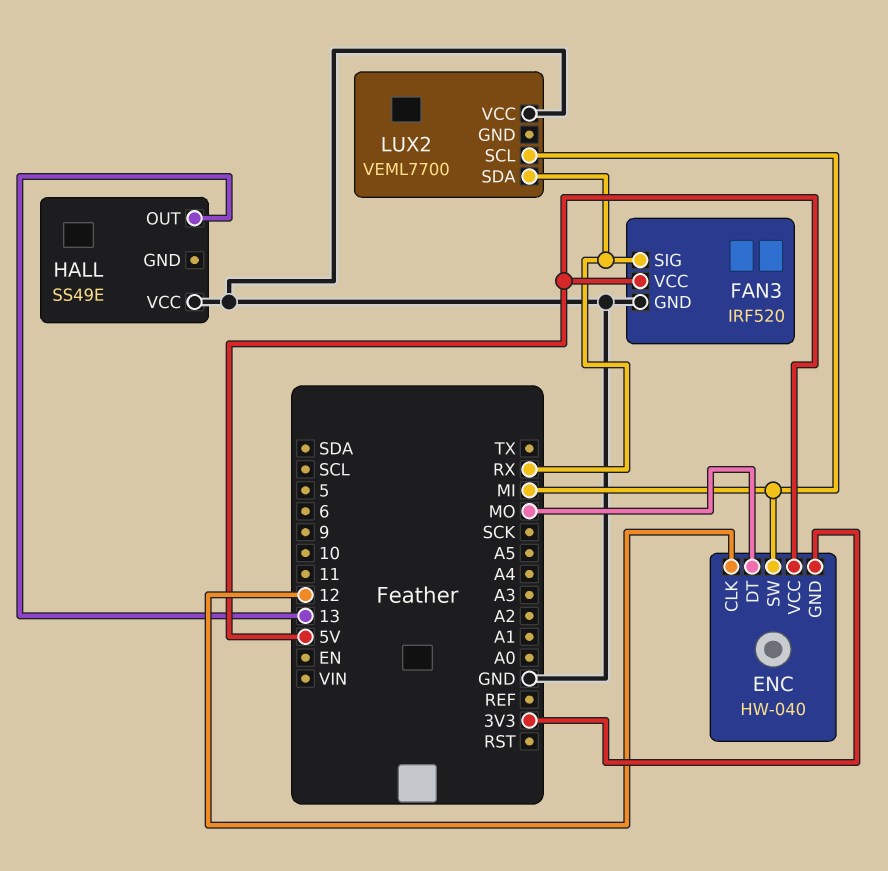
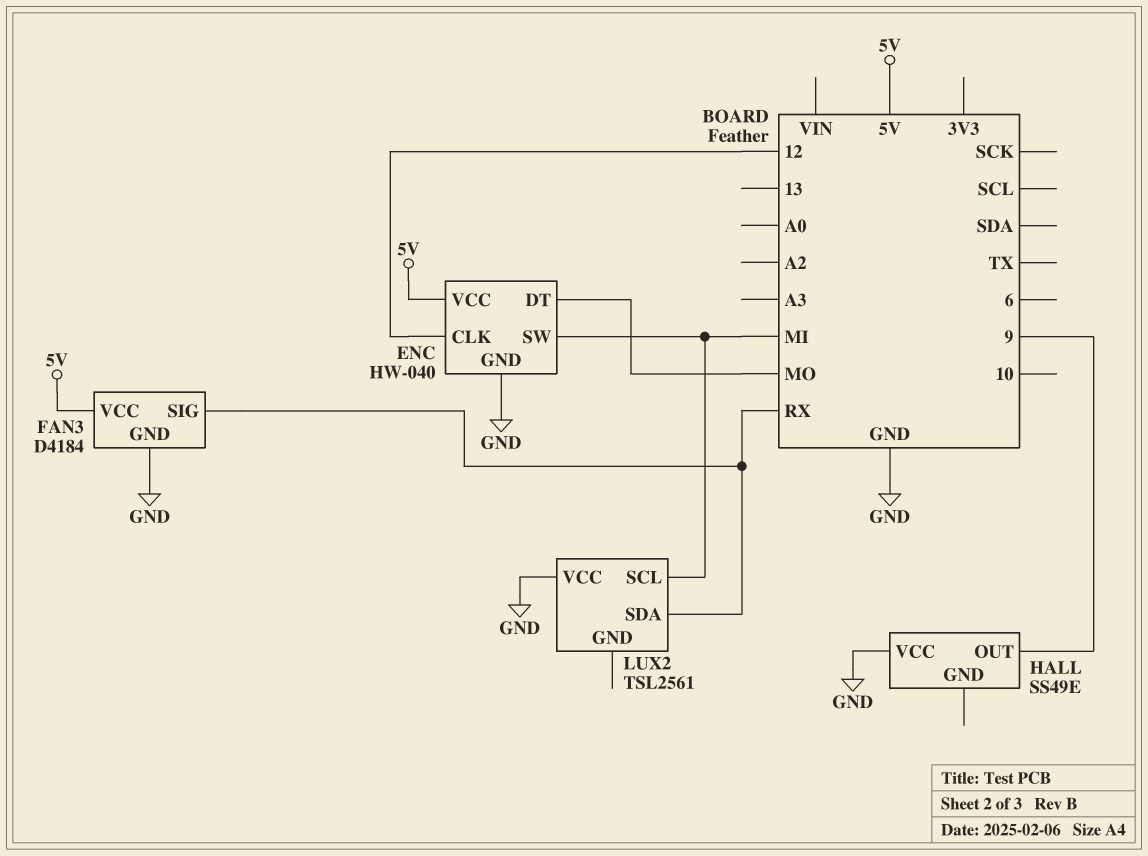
ENC pin GND: 3V3 -> GND
FAN3: IRF520 -> D4184
HALL pin OUT: 13 -> 9
LUX2: VEML7700 -> TSL2561

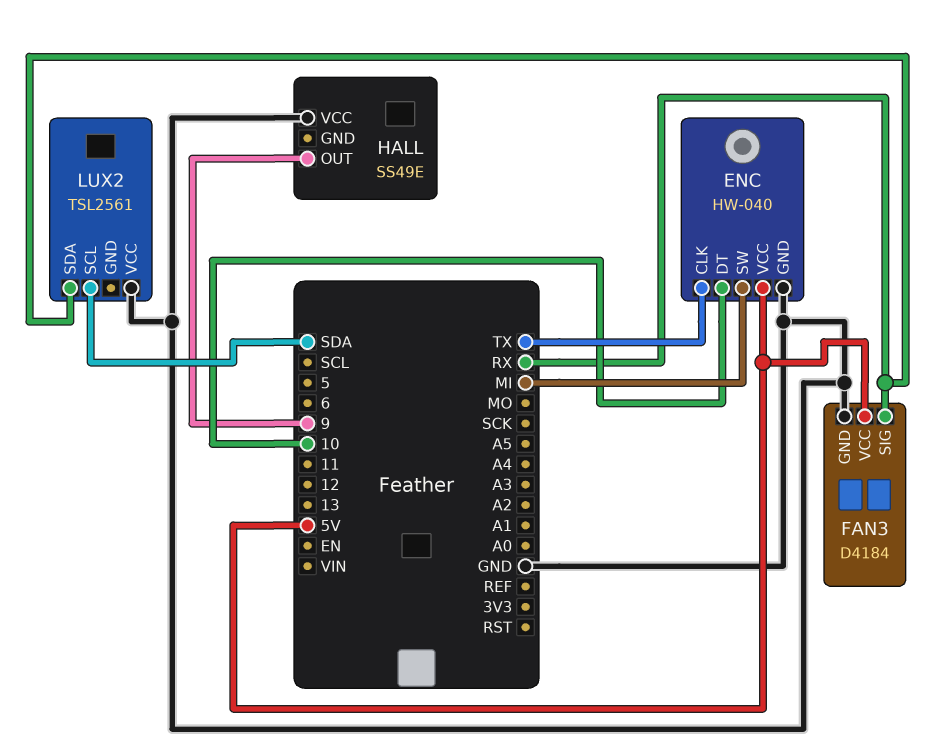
ENC pin CLK: 12 -> TX
ENC pin DT: MO -> 10
LUX2 pin SCL: MI -> SDA

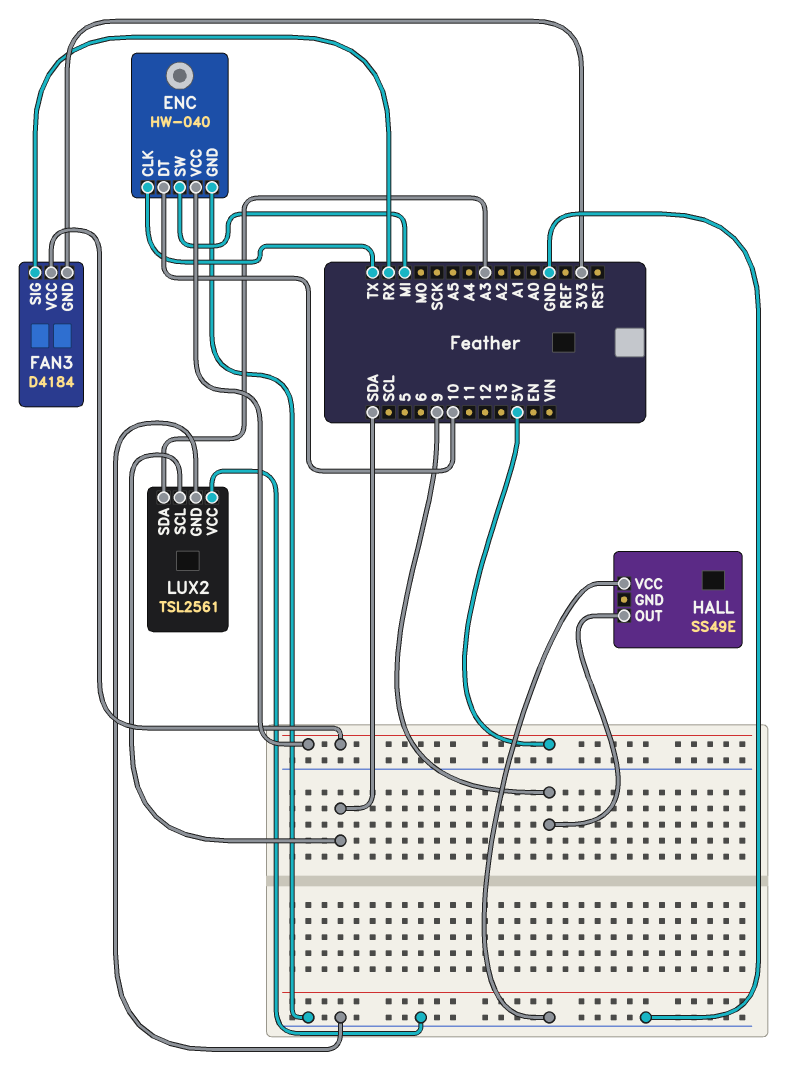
FAN3 pin GND: GND -> 3V3
LUX2 pin GND: none -> GND
LUX2 pin SDA: RX -> A3

